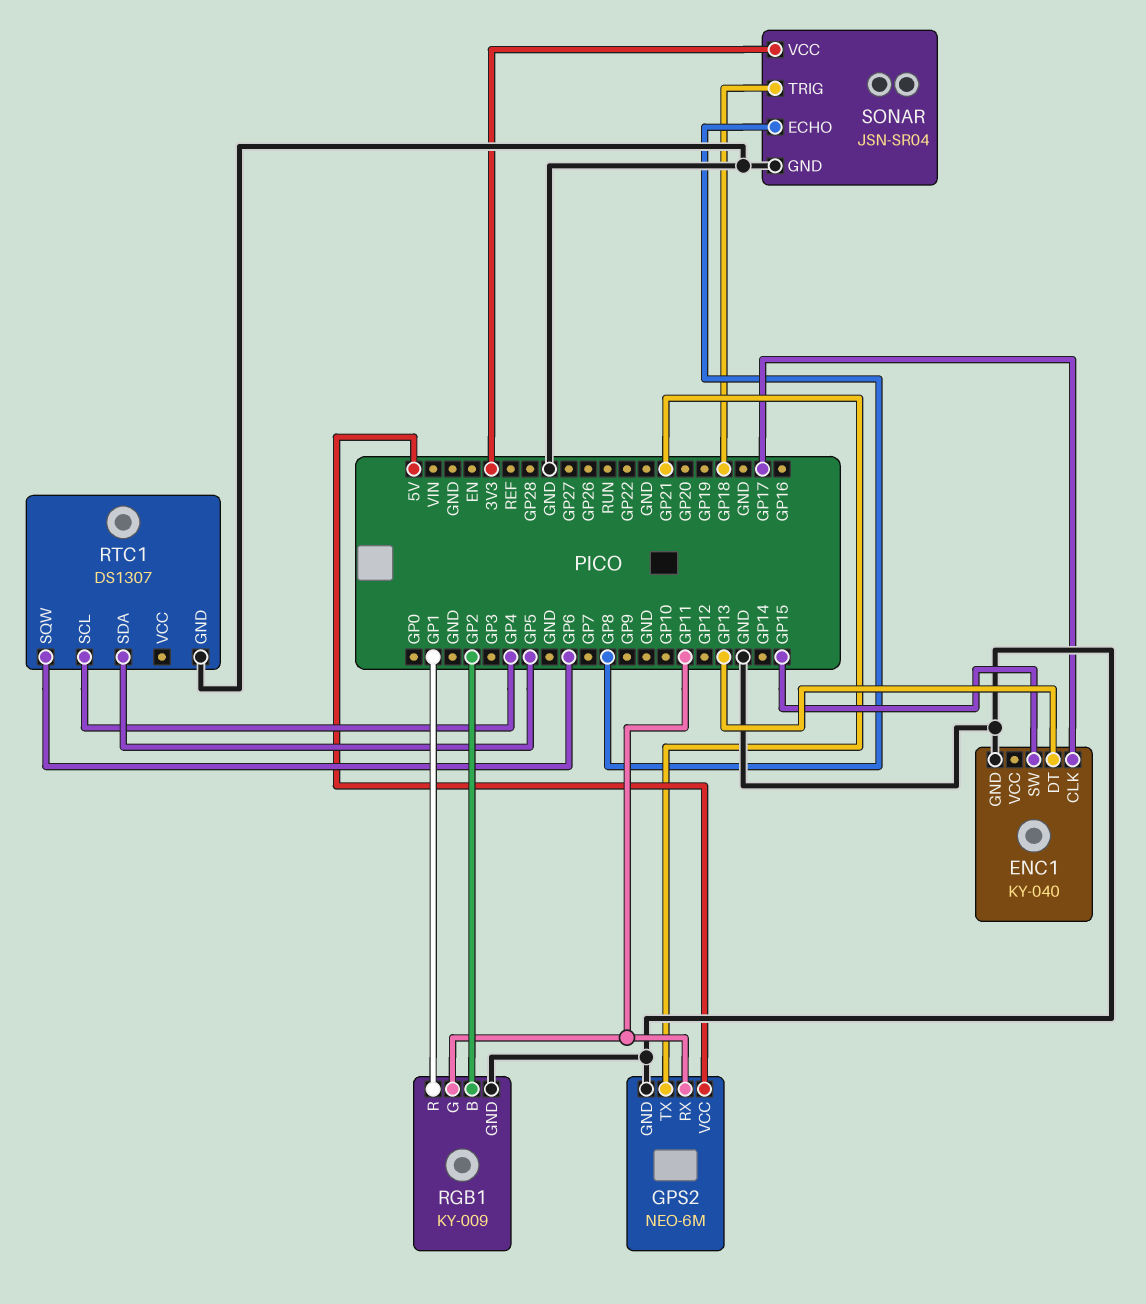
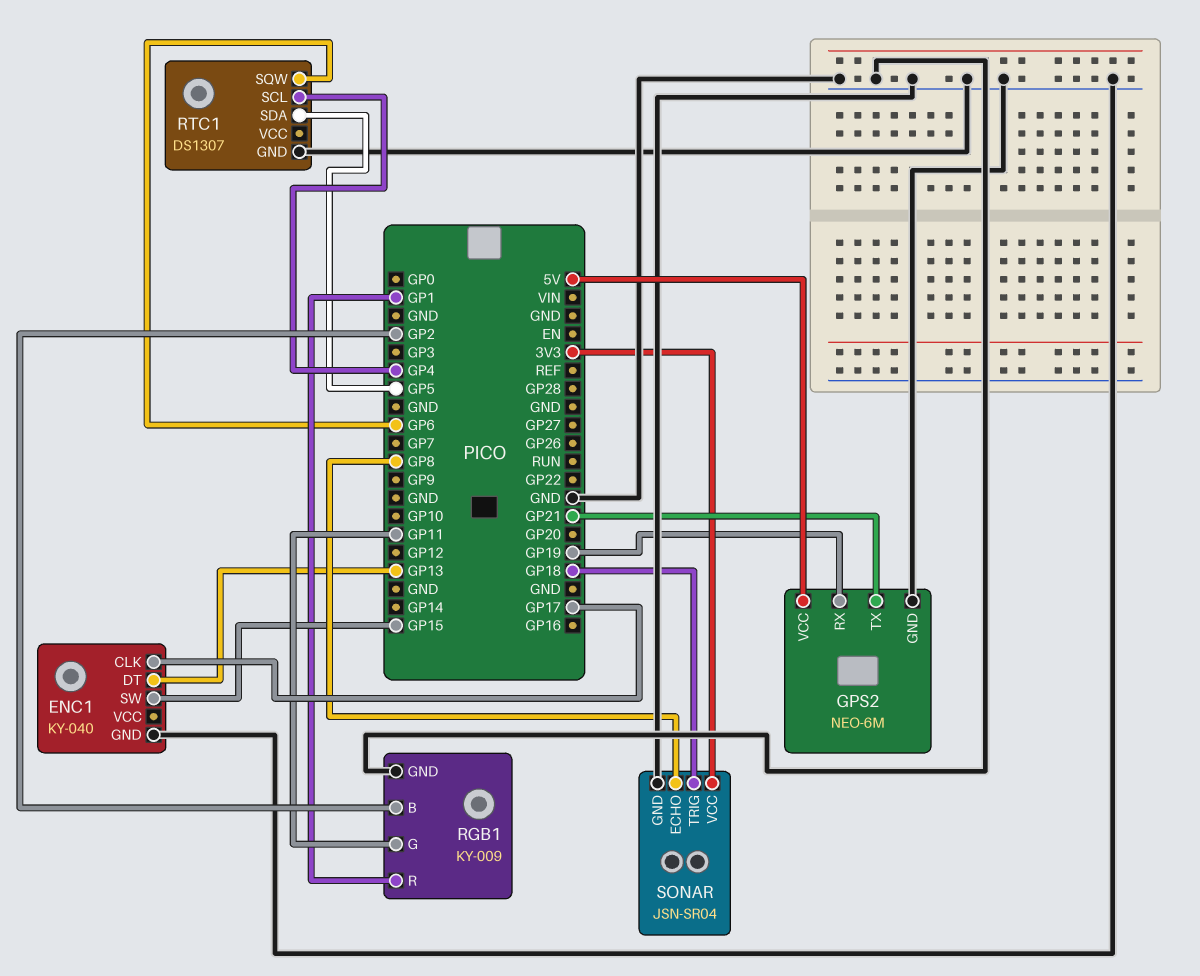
GPS2 pin RX: GP11 -> GP19

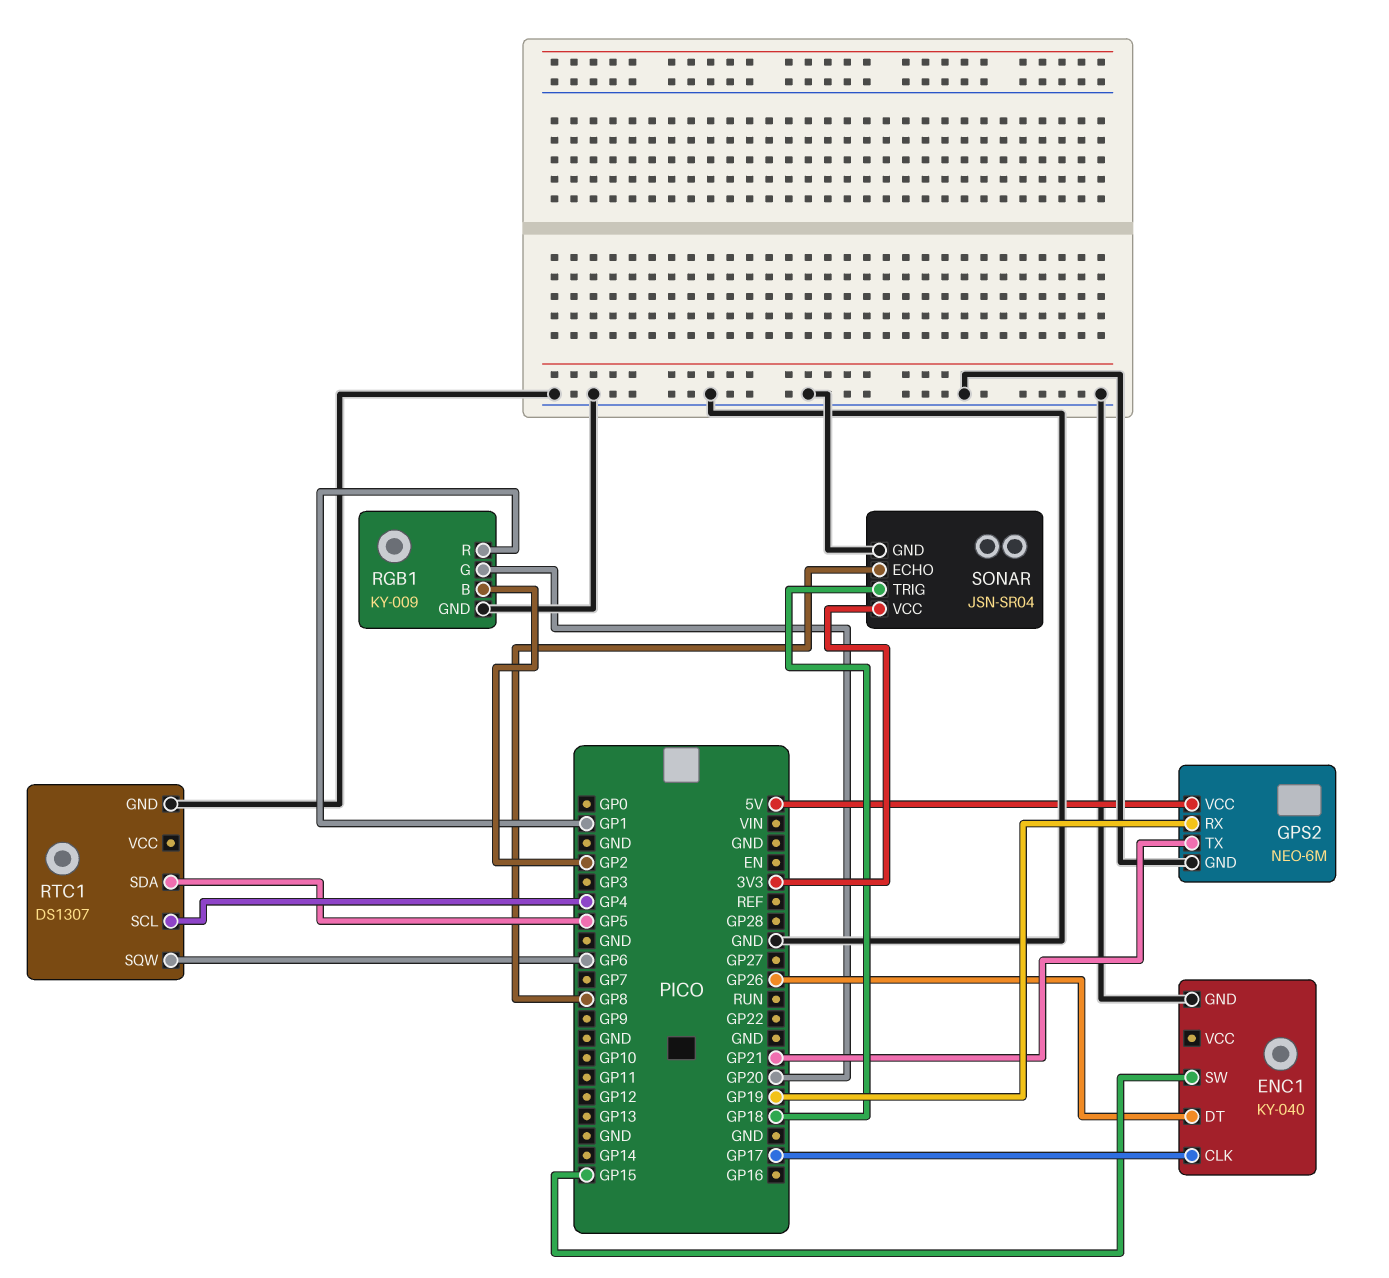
ENC1 pin DT: GP13 -> GP26
RGB1 pin G: GP11 -> GP20

